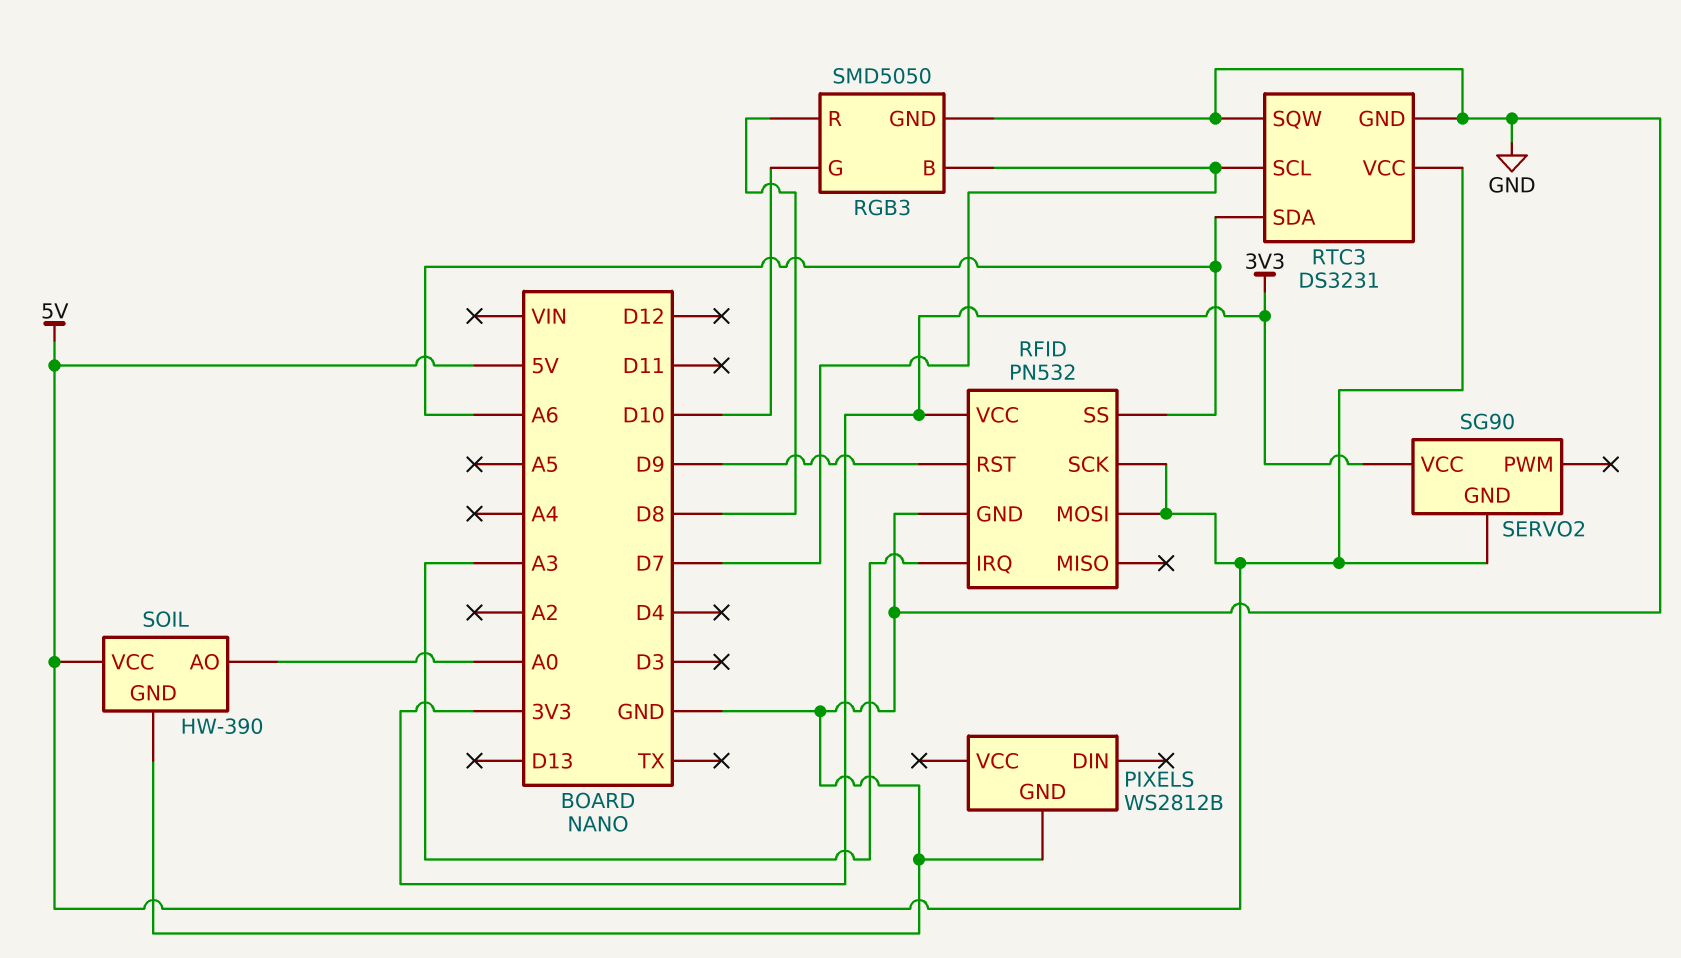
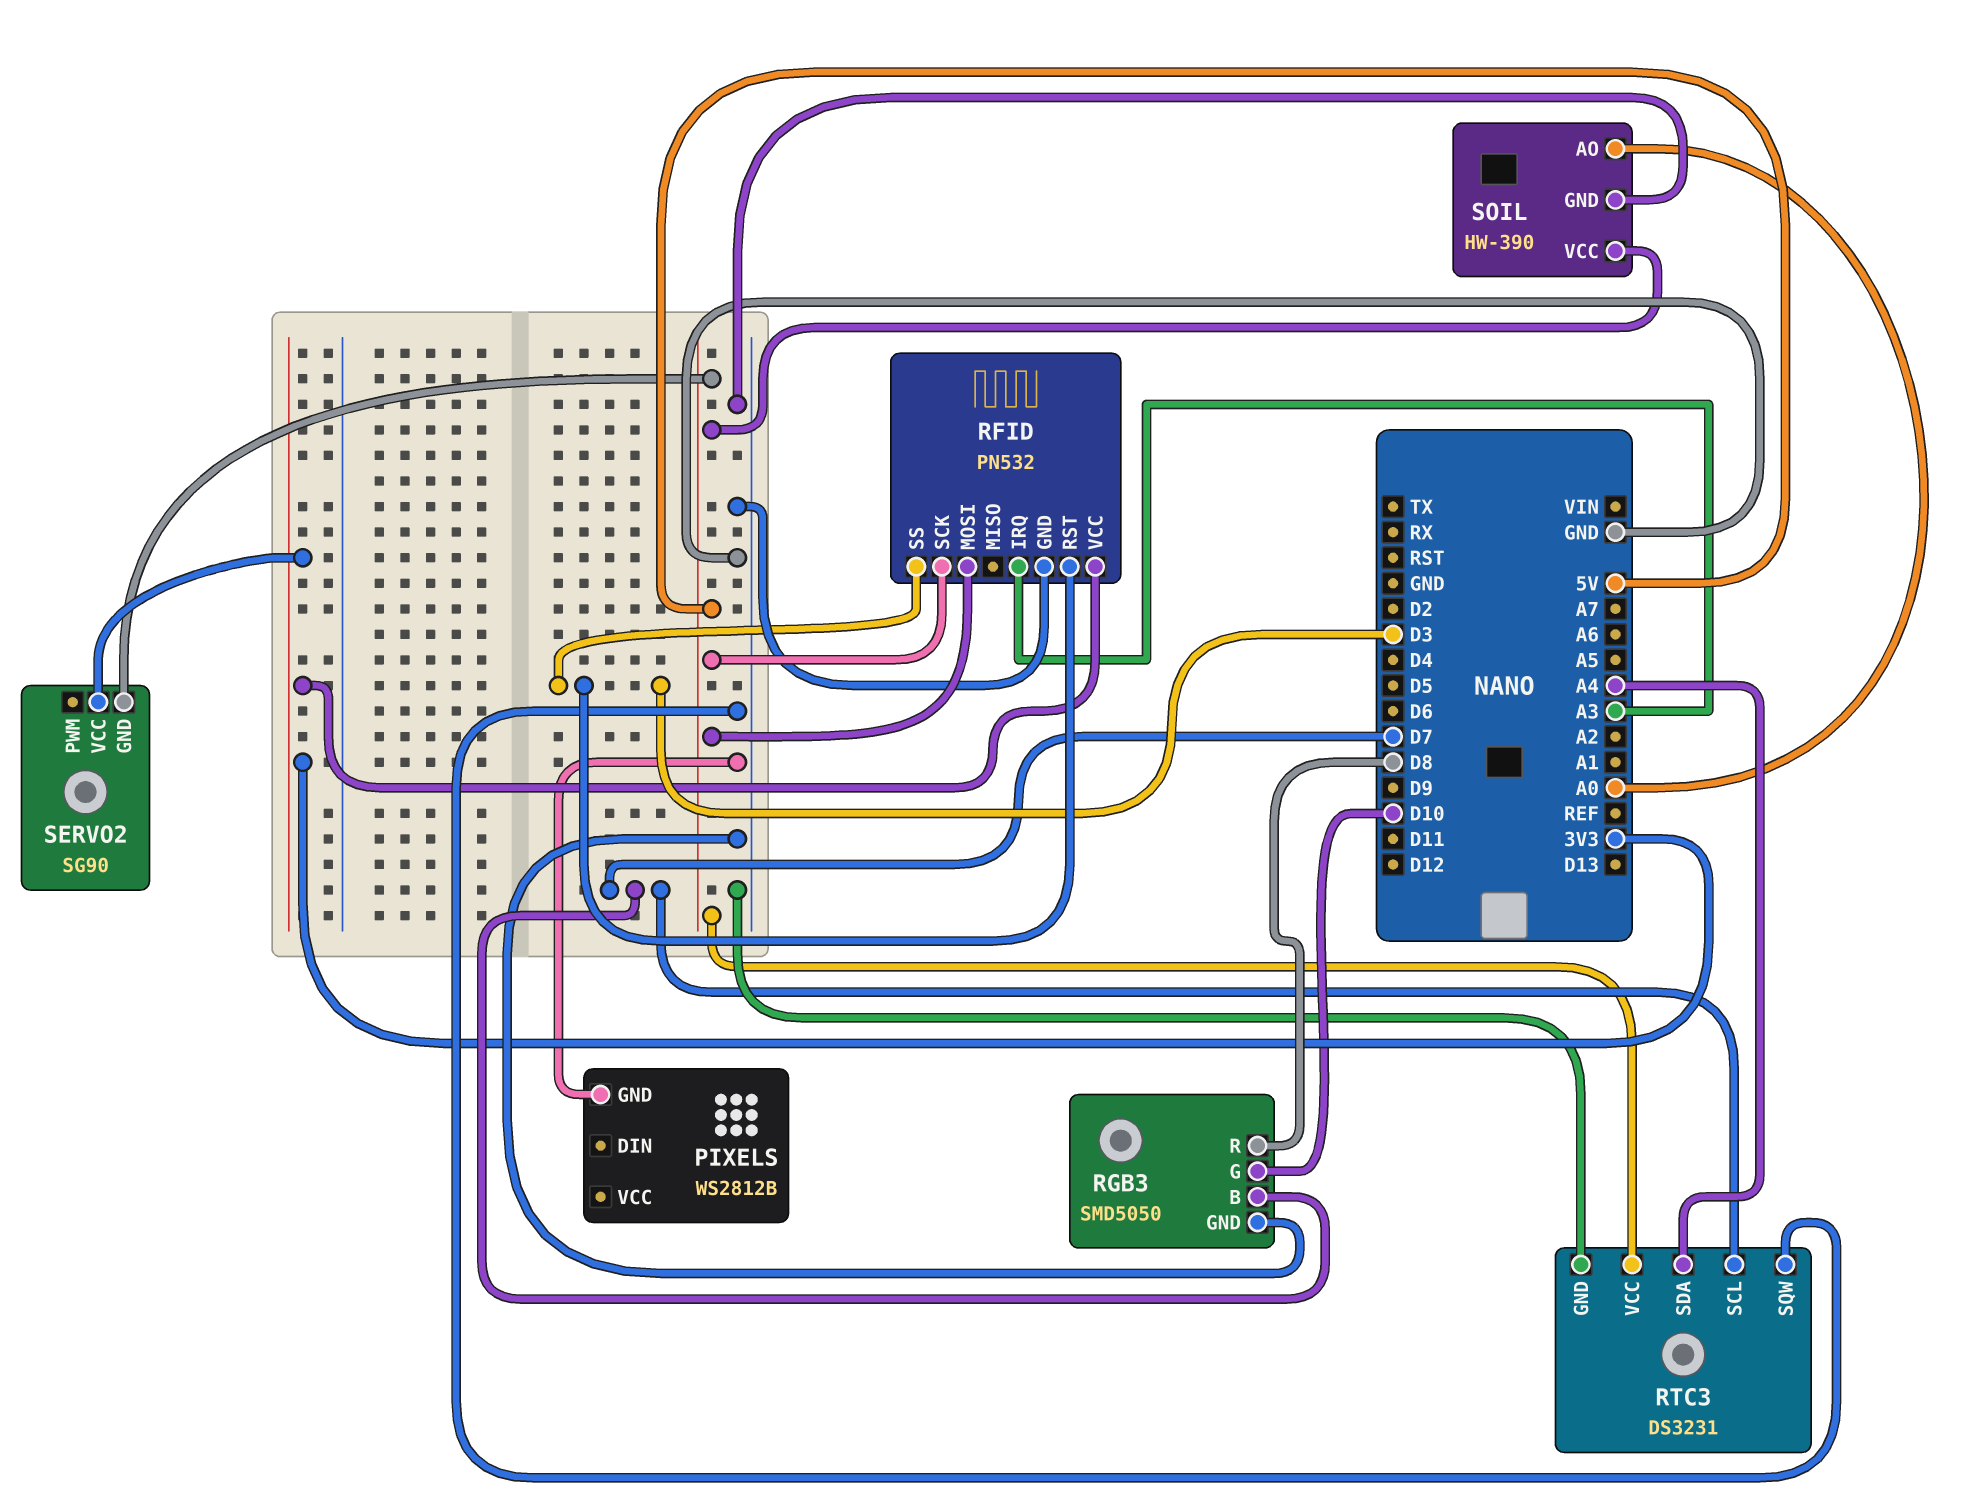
RFID pin RST: D9 -> D3
RFID pin SS: A6 -> D3
RTC3 pin SDA: A6 -> A4

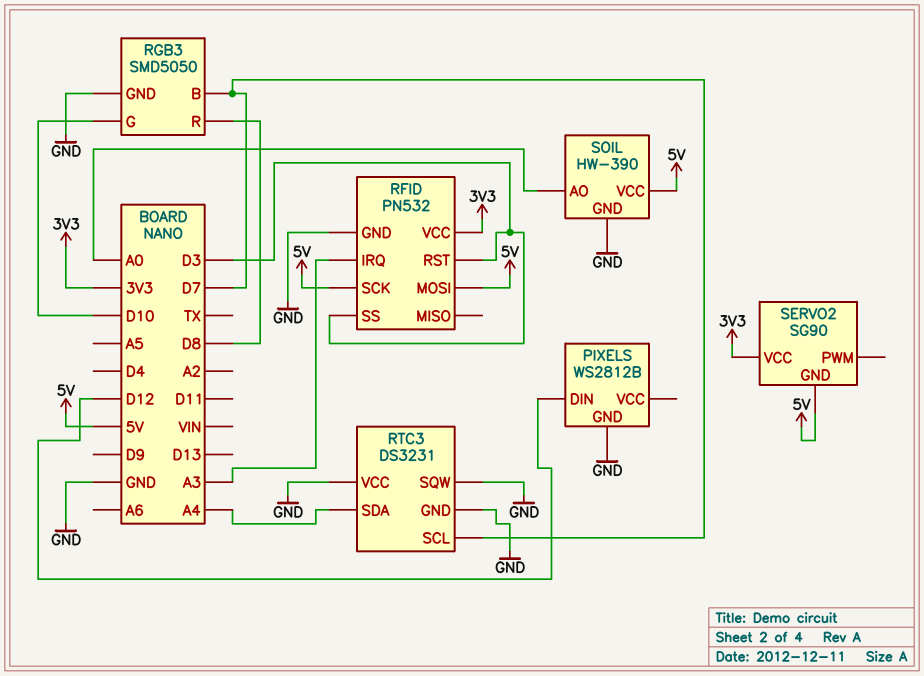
PIXELS pin DIN: none -> D12
RTC3 pin VCC: 5V -> GND

